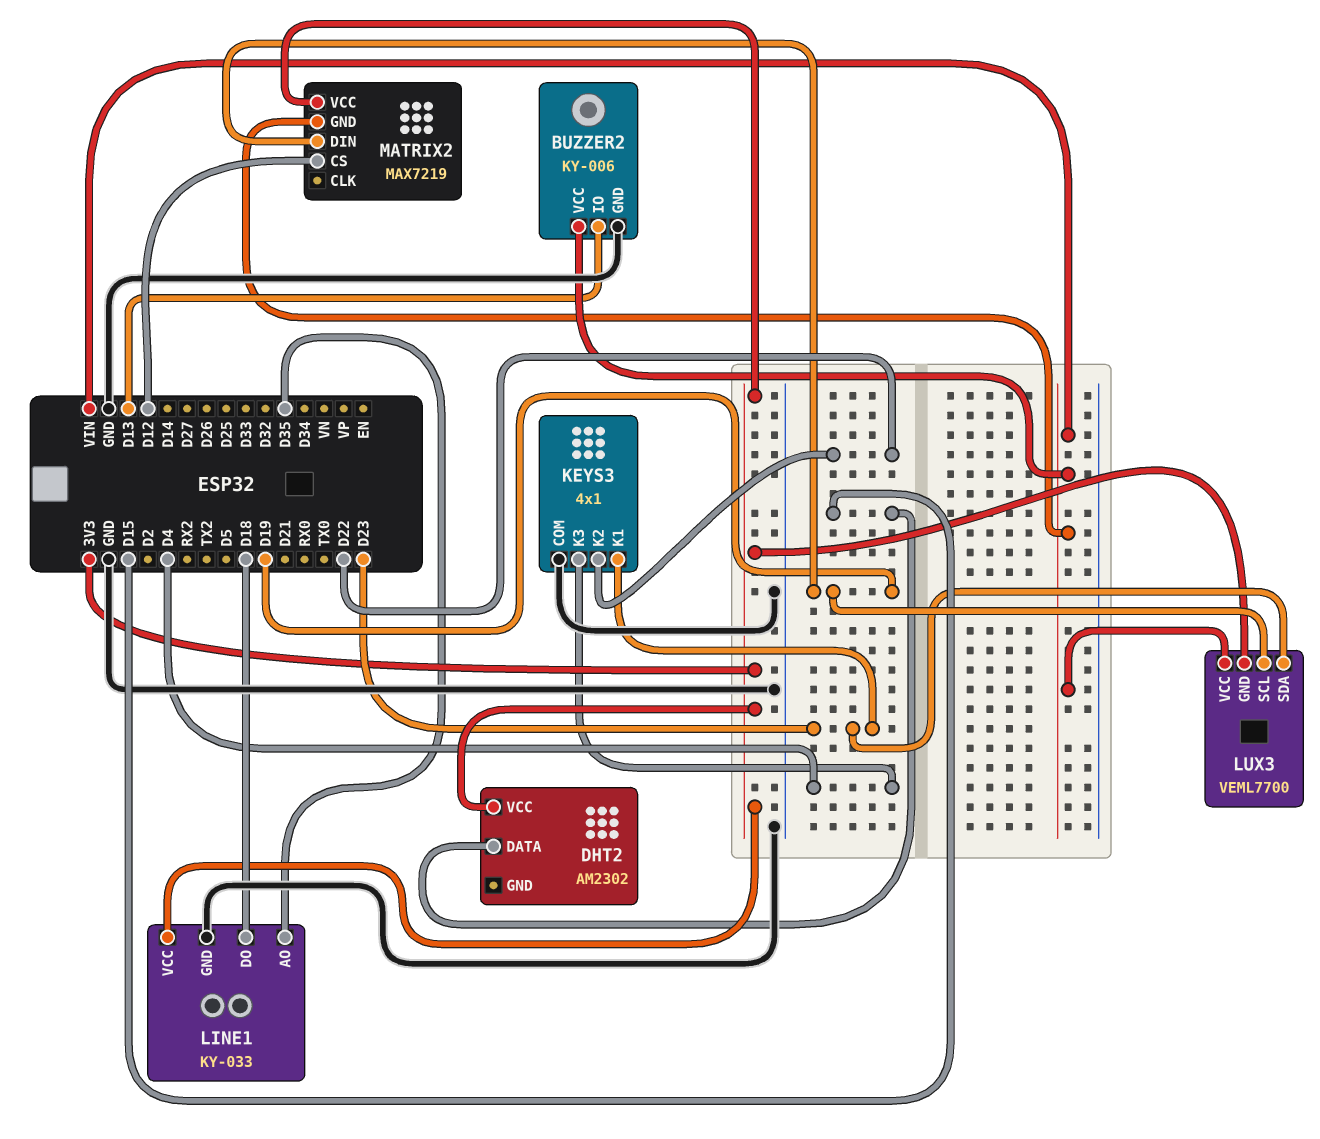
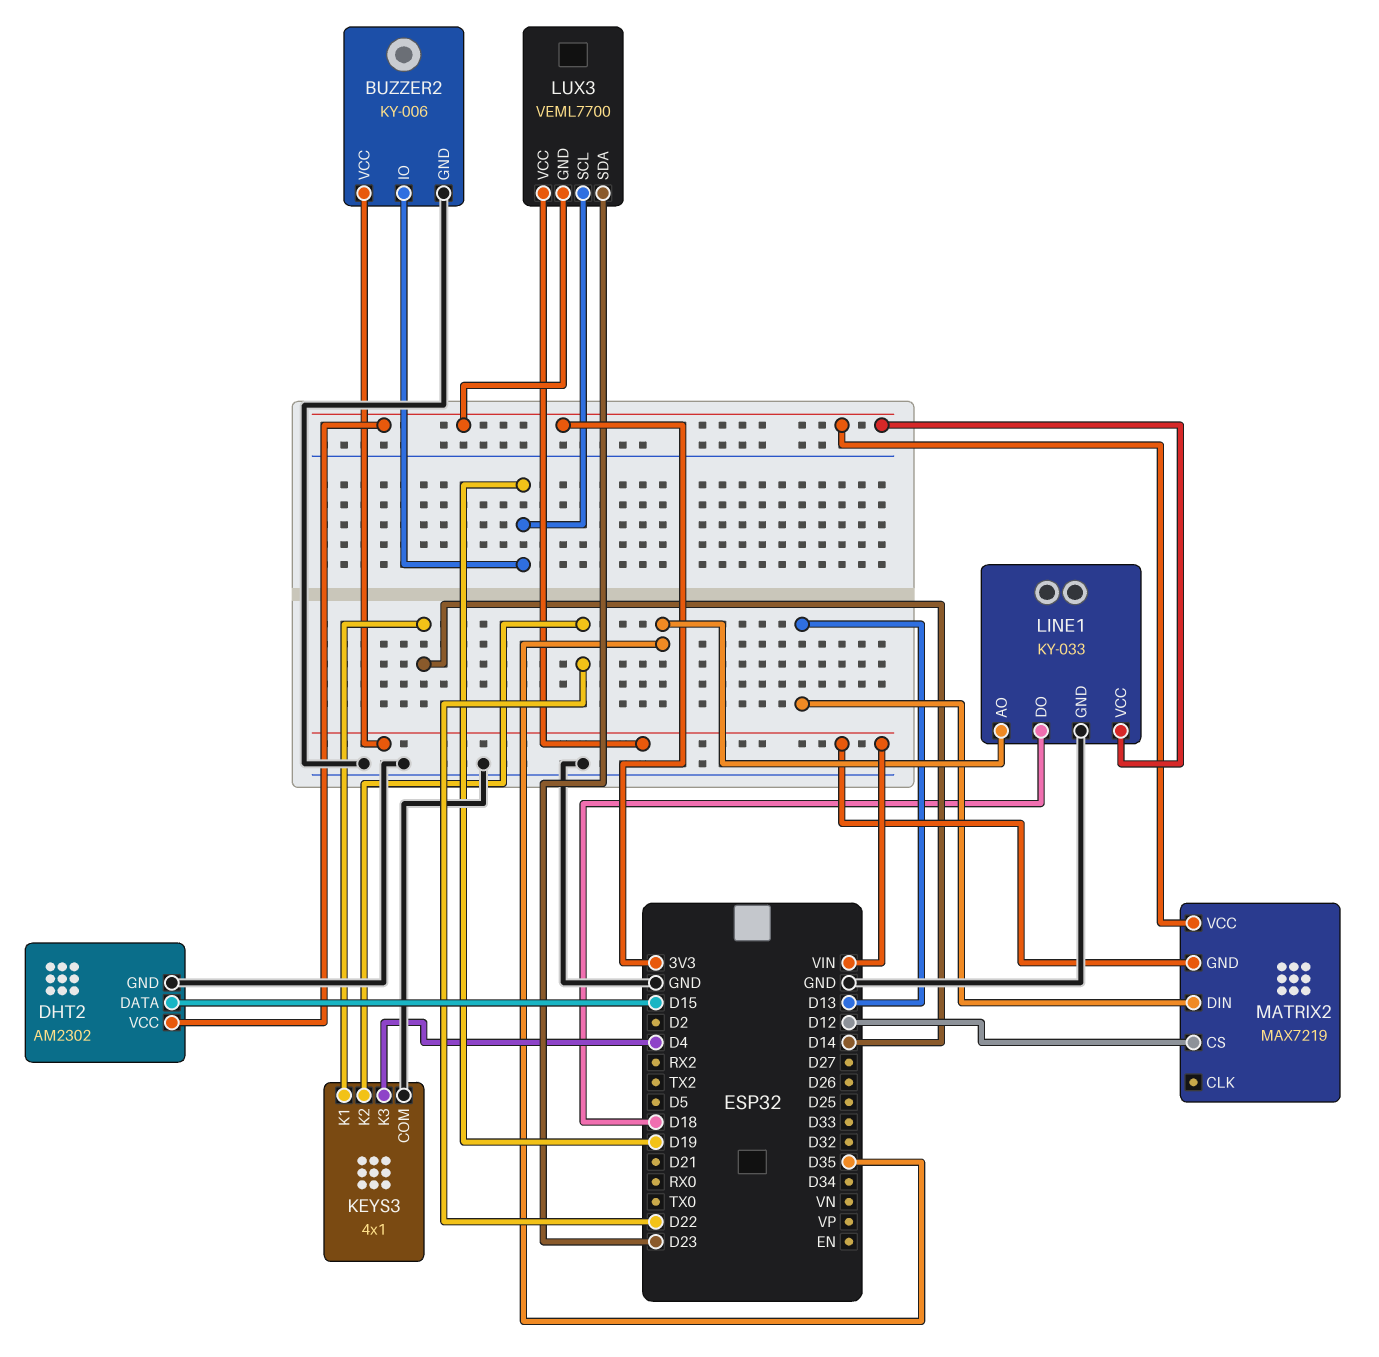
BUZZER2 pin IO: D13 -> D19
DHT2 pin GND: none -> GND
KEYS3 pin K1: D23 -> D14
MATRIX2 pin DIN: D19 -> D13

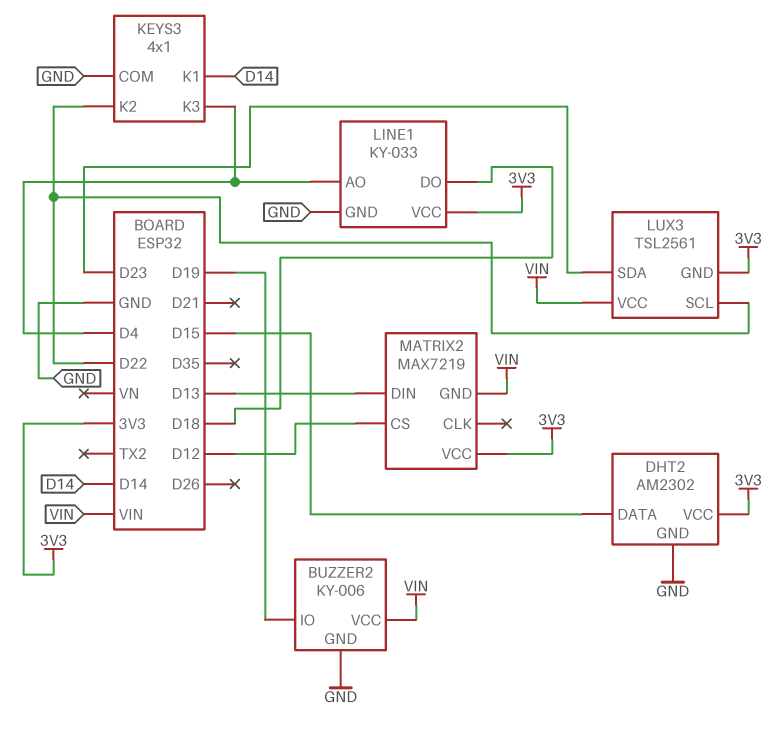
LINE1 pin AO: D35 -> D4
LUX3: VEML7700 -> TSL2561
LUX3 pin SCL: D19 -> D22

